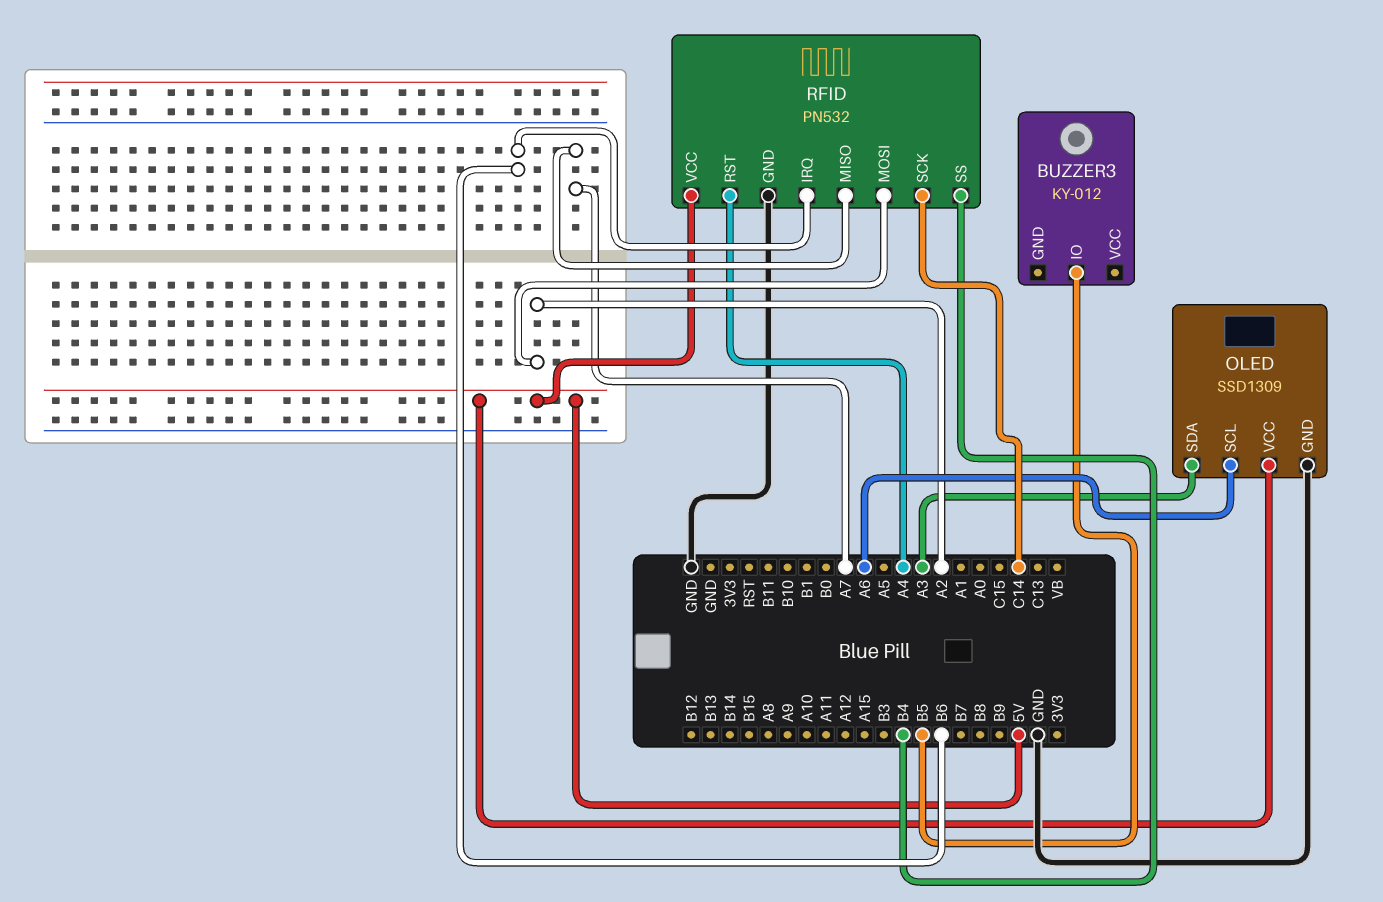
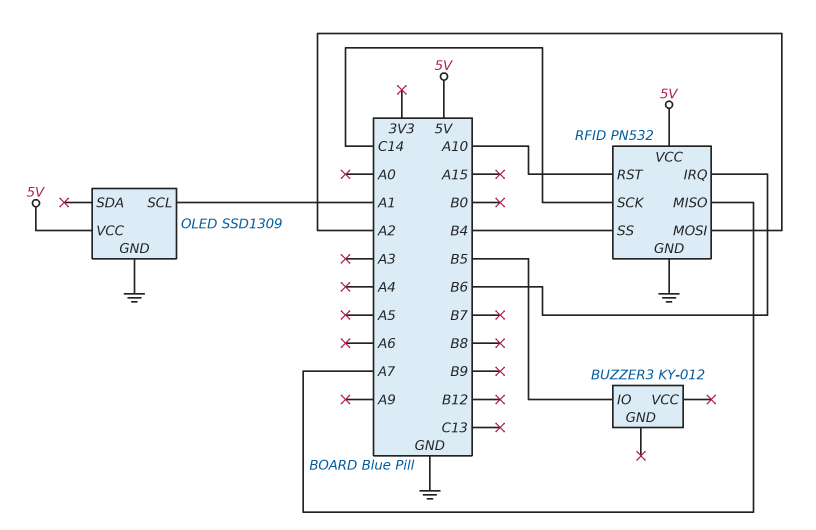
OLED pin SCL: A6 -> A1
OLED pin SDA: A3 -> none
RFID pin RST: A4 -> A10

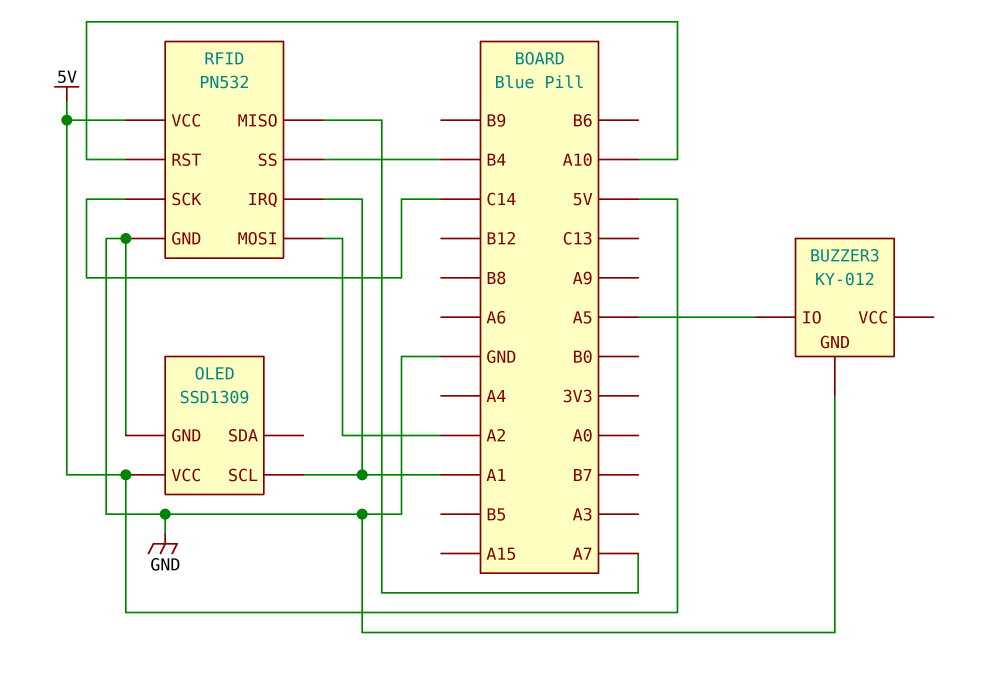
BUZZER3 pin GND: none -> GND
BUZZER3 pin IO: B5 -> A5
RFID pin IRQ: B6 -> A1

